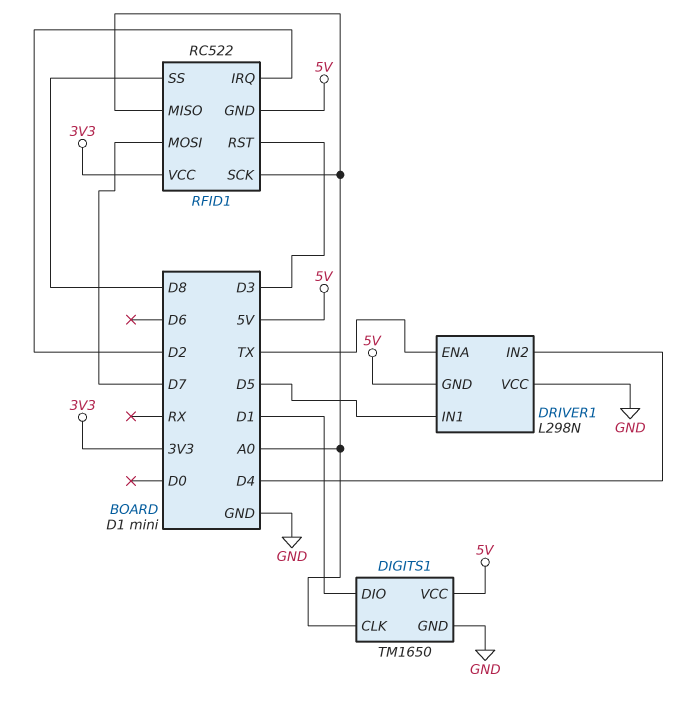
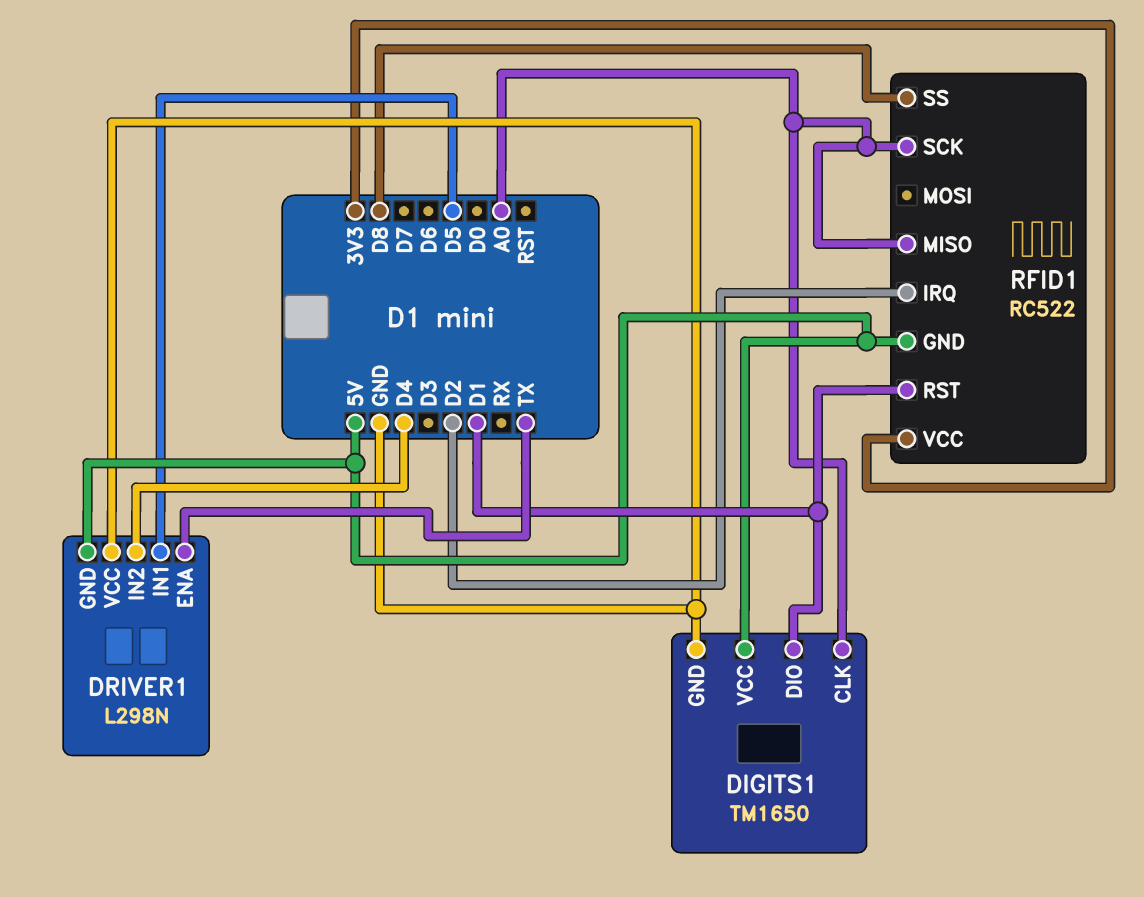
RFID1 pin MOSI: D7 -> none
RFID1 pin RST: D3 -> D1

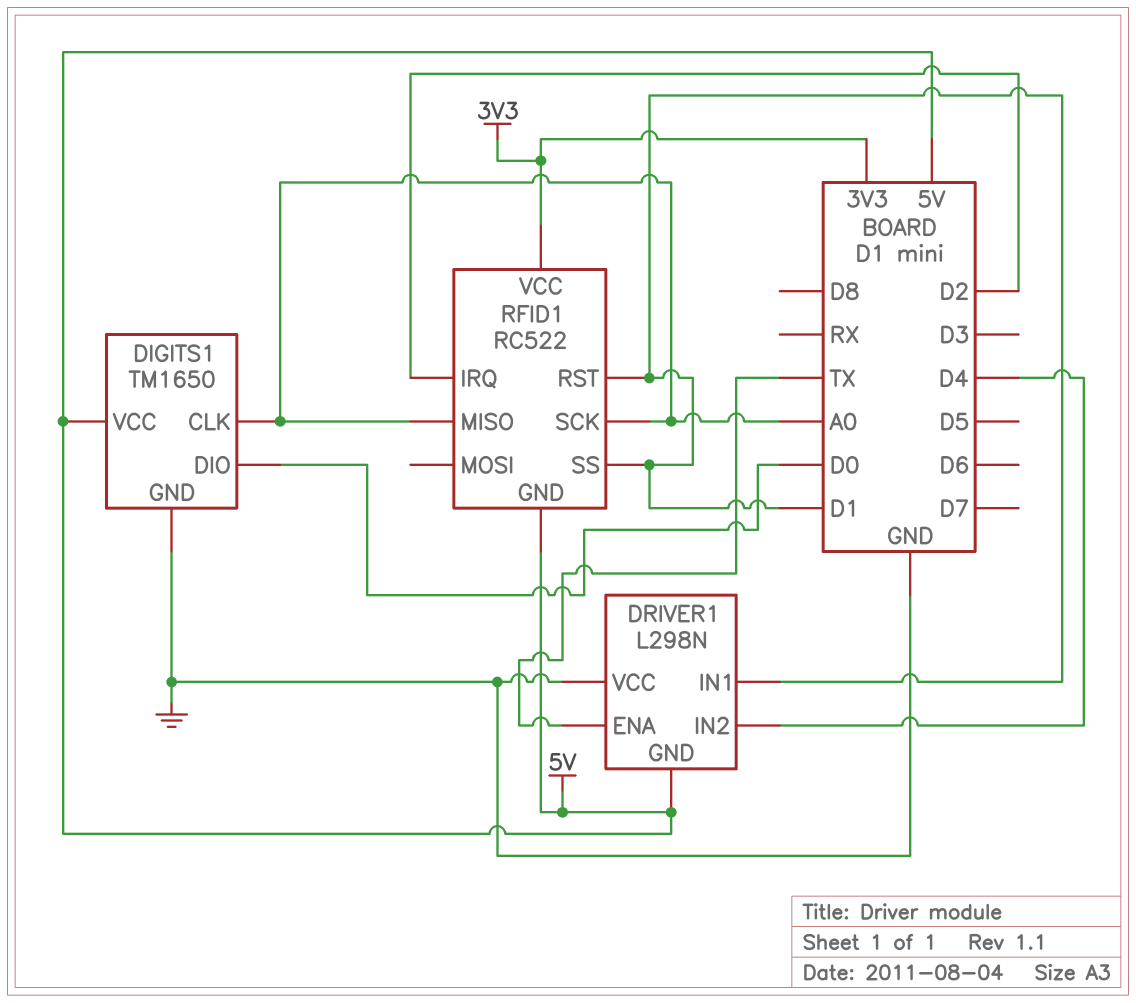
DIGITS1 pin DIO: D1 -> D0
DRIVER1 pin IN1: D5 -> D1
RFID1 pin SS: D8 -> D1

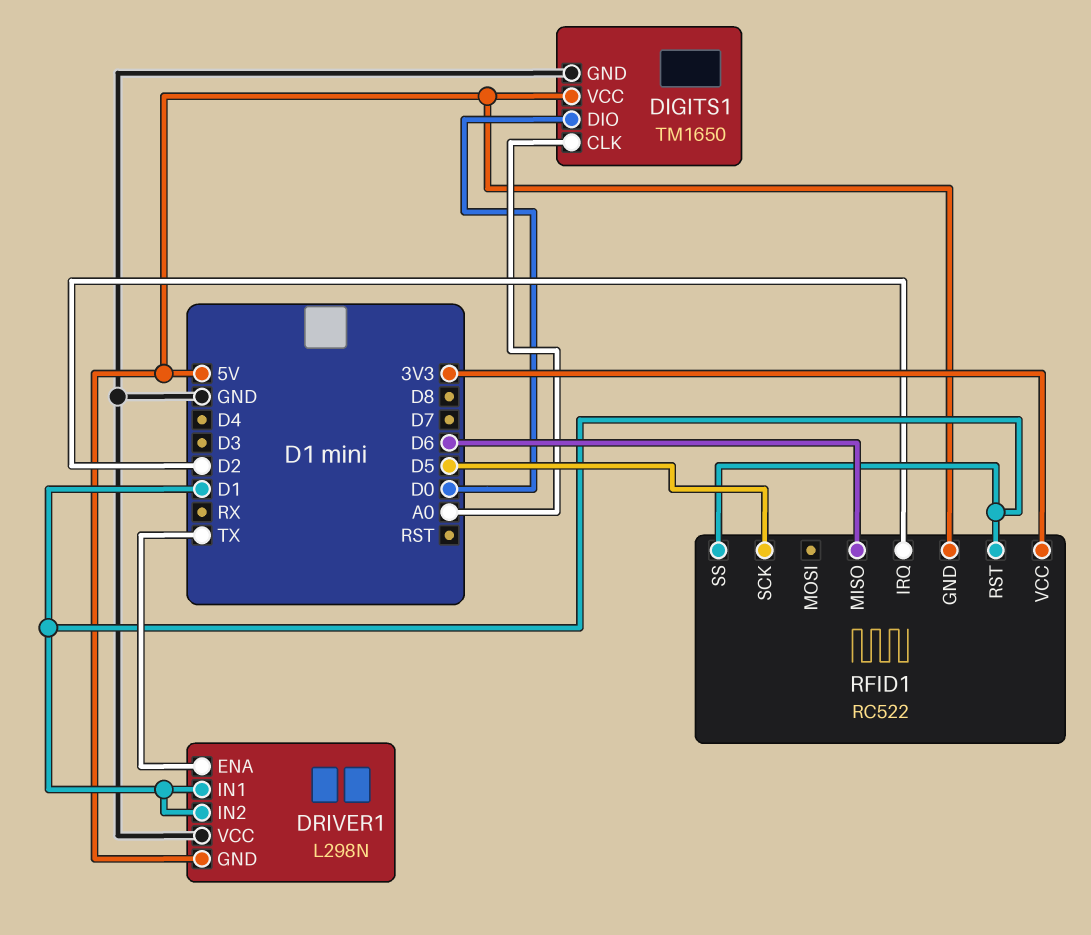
DRIVER1 pin IN2: D4 -> D1
RFID1 pin MISO: A0 -> D6
RFID1 pin SCK: A0 -> D5

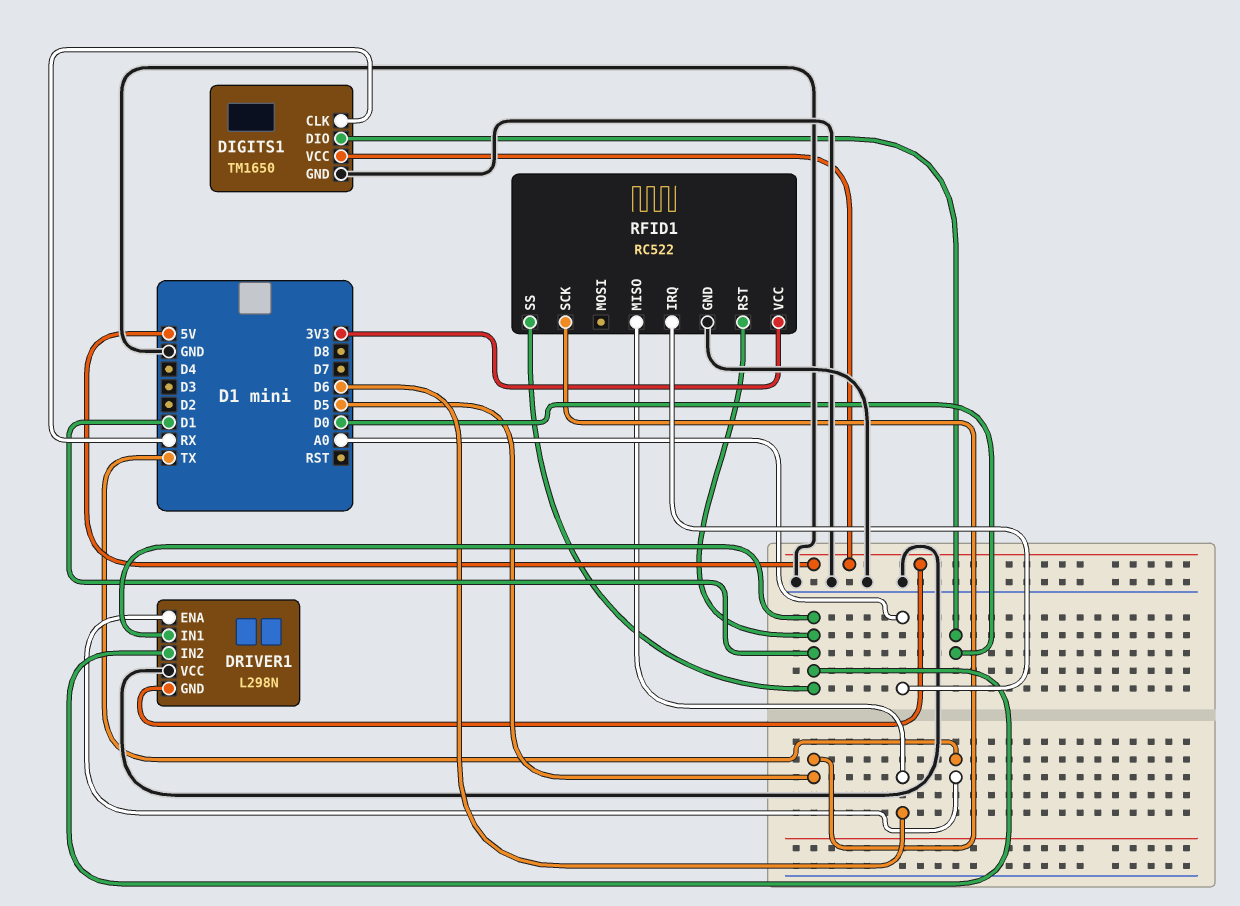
DIGITS1 pin CLK: A0 -> RX
RFID1 pin GND: 5V -> GND
RFID1 pin IRQ: D2 -> A0

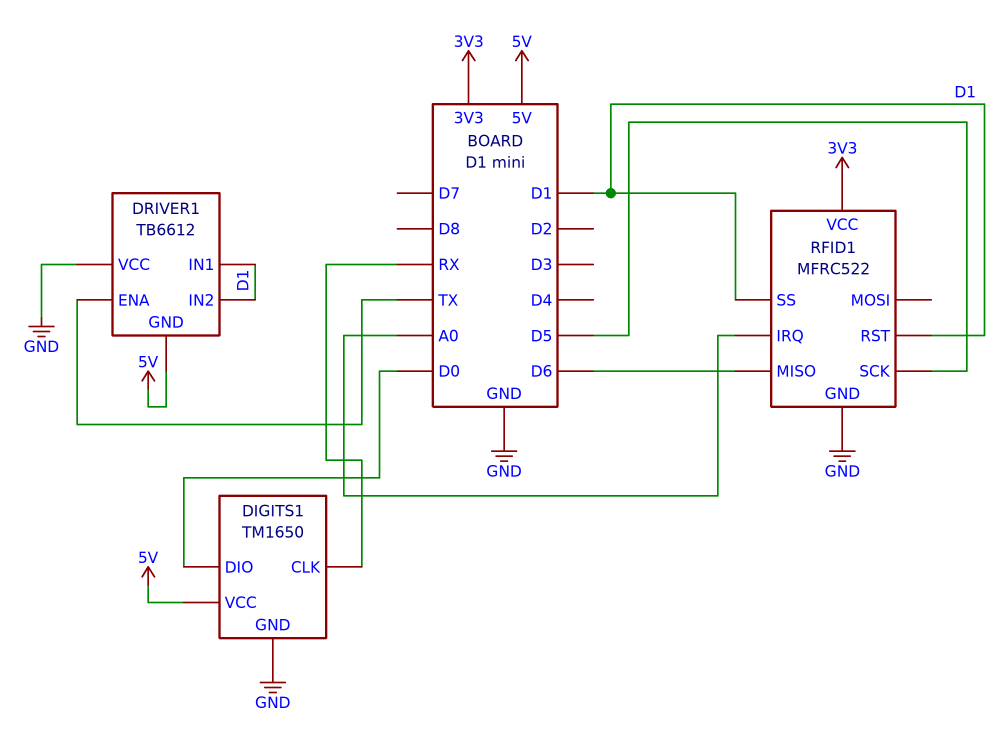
DRIVER1: L298N -> TB6612
RFID1: RC522 -> MFRC522

